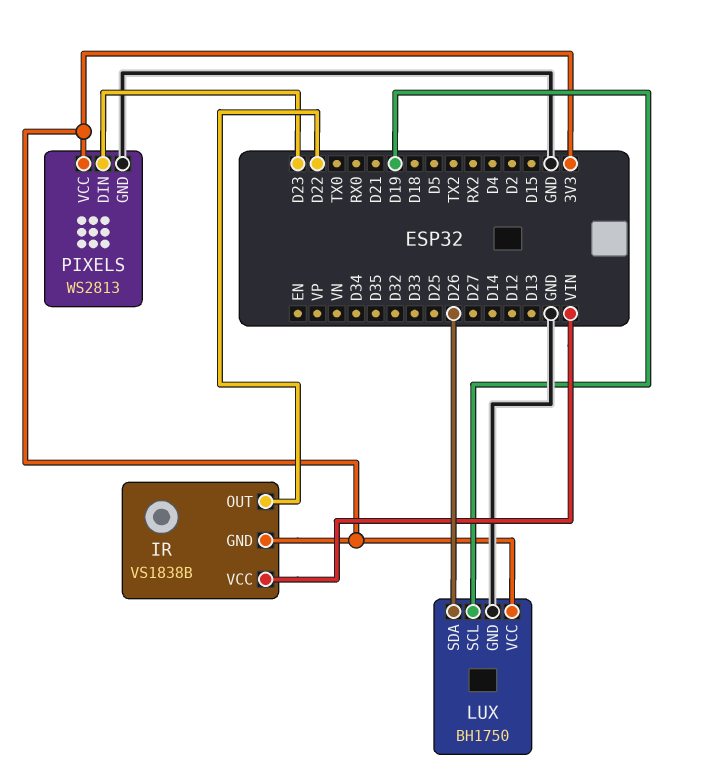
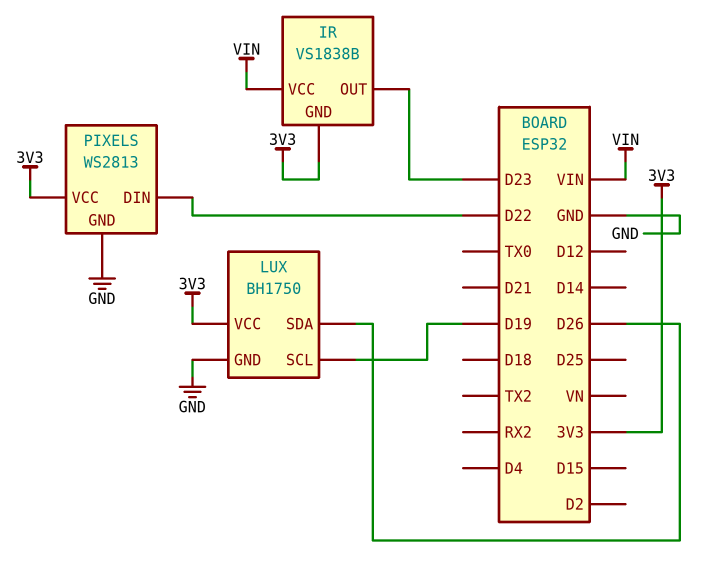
IR pin OUT: D22 -> D23
PIXELS pin DIN: D23 -> D22

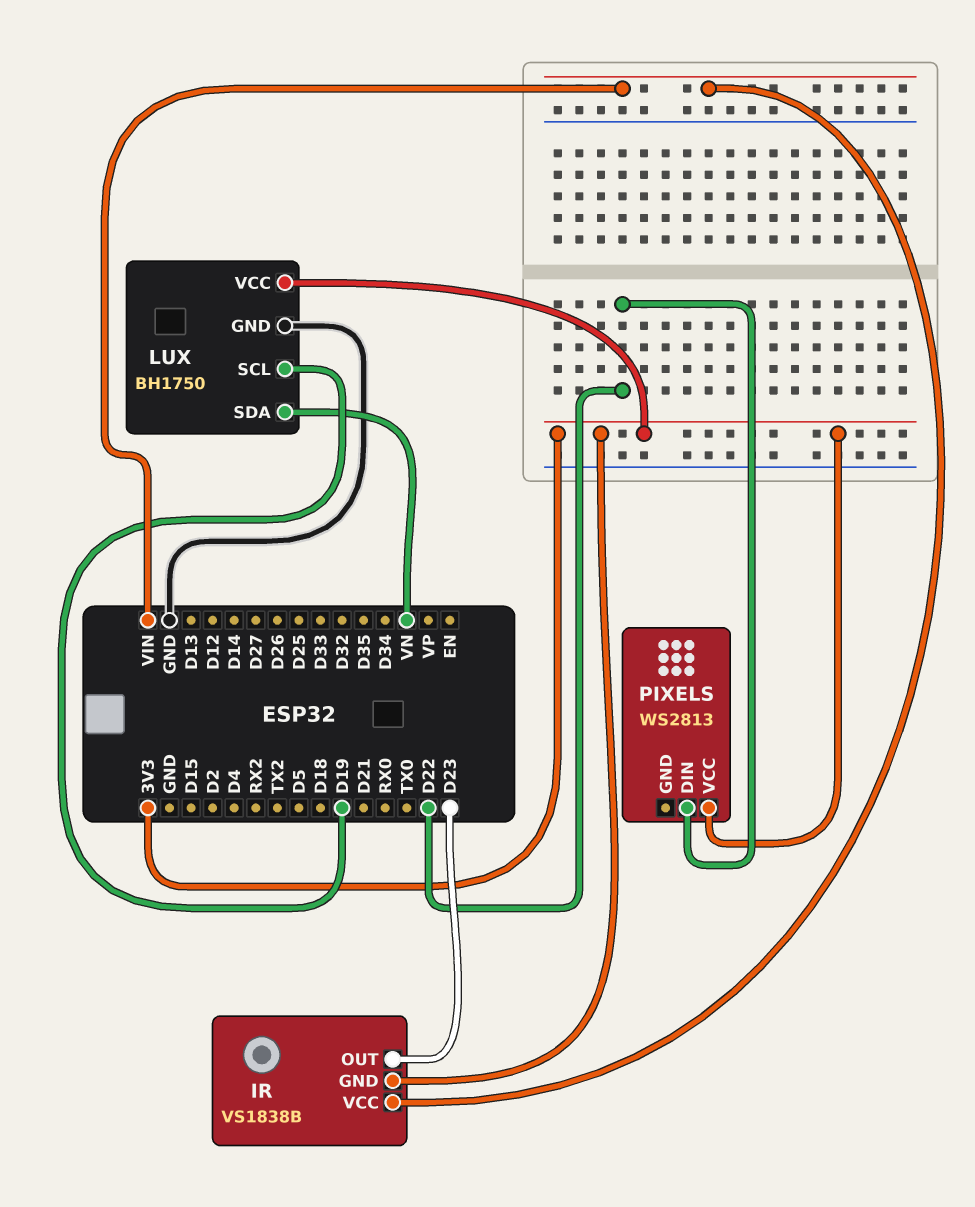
LUX pin SDA: D26 -> VN
PIXELS pin GND: GND -> none

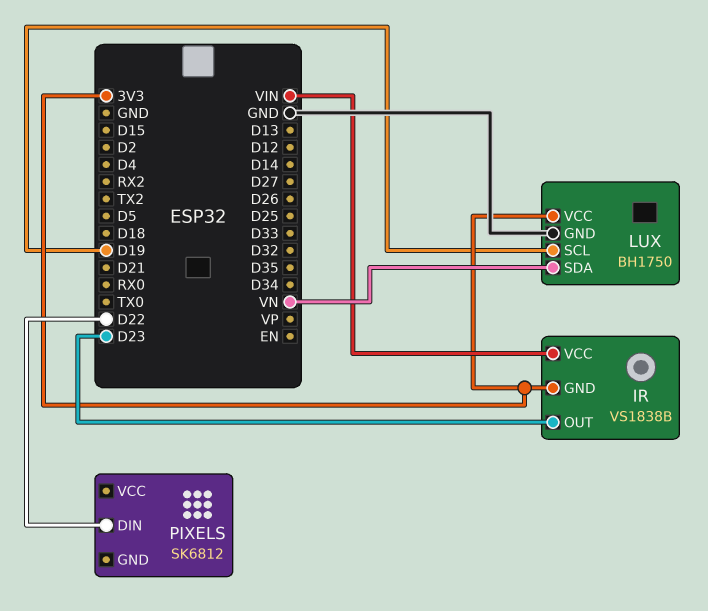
PIXELS: WS2813 -> SK6812
PIXELS pin VCC: 3V3 -> none

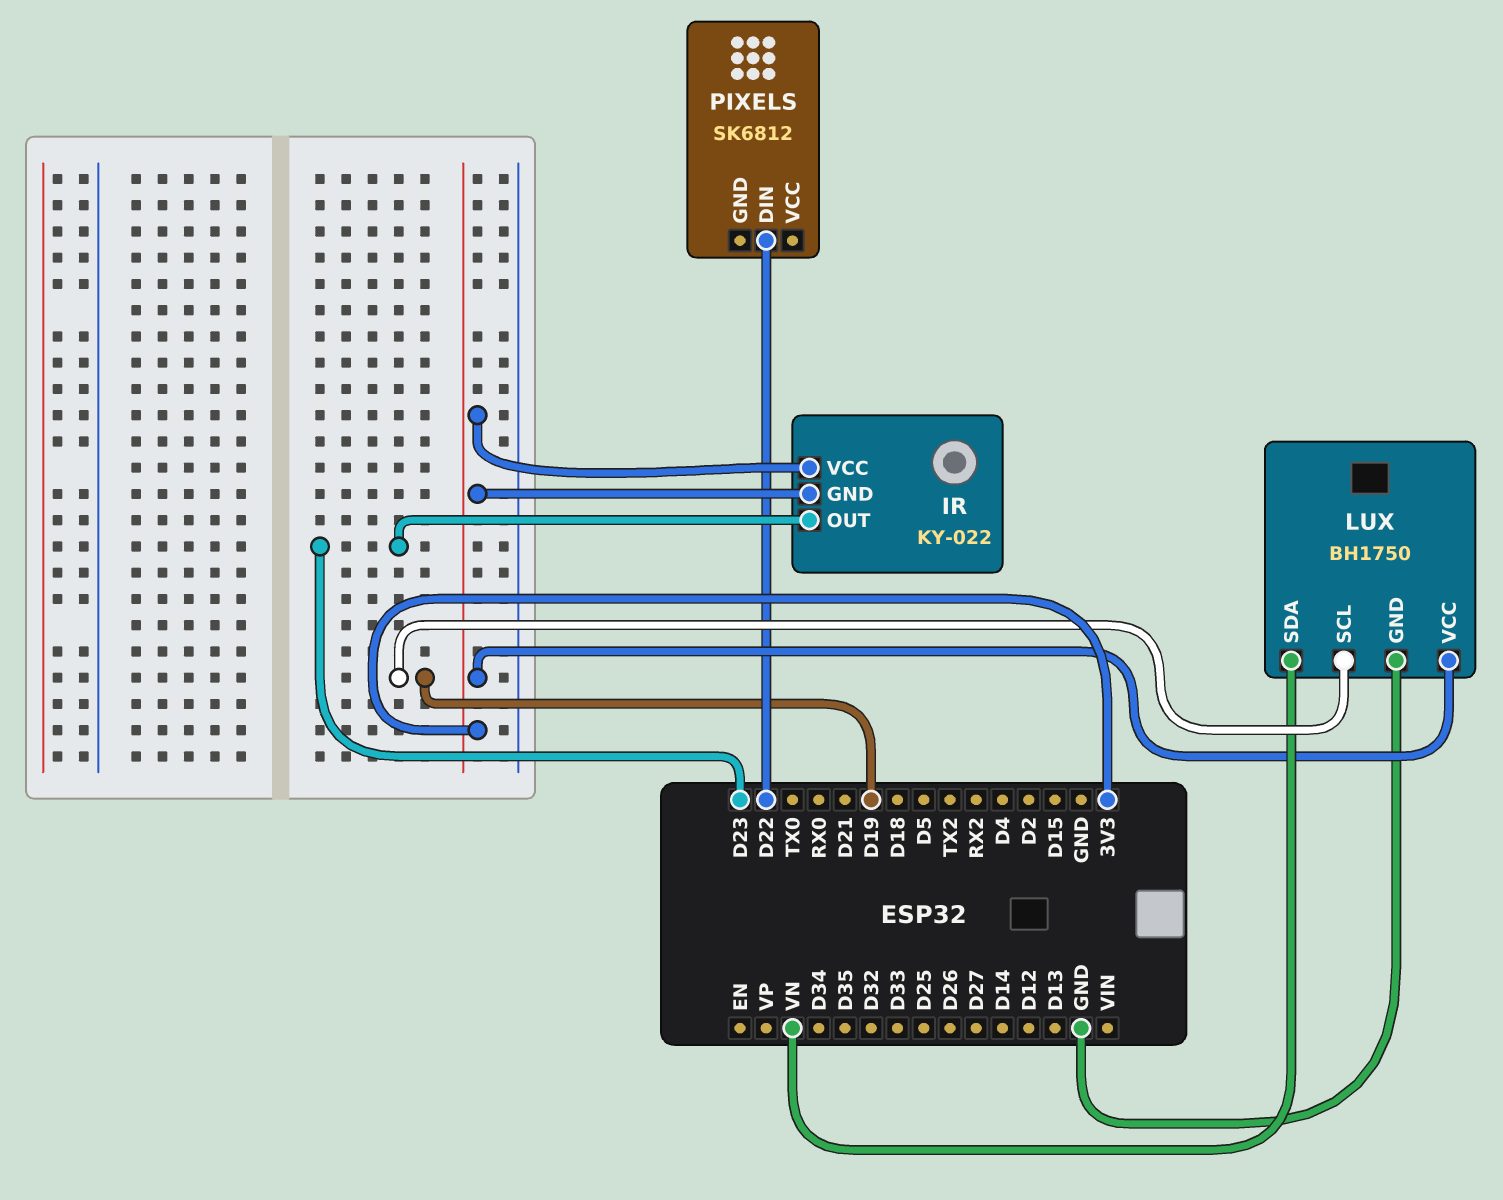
IR: VS1838B -> KY-022
IR pin VCC: VIN -> 3V3

